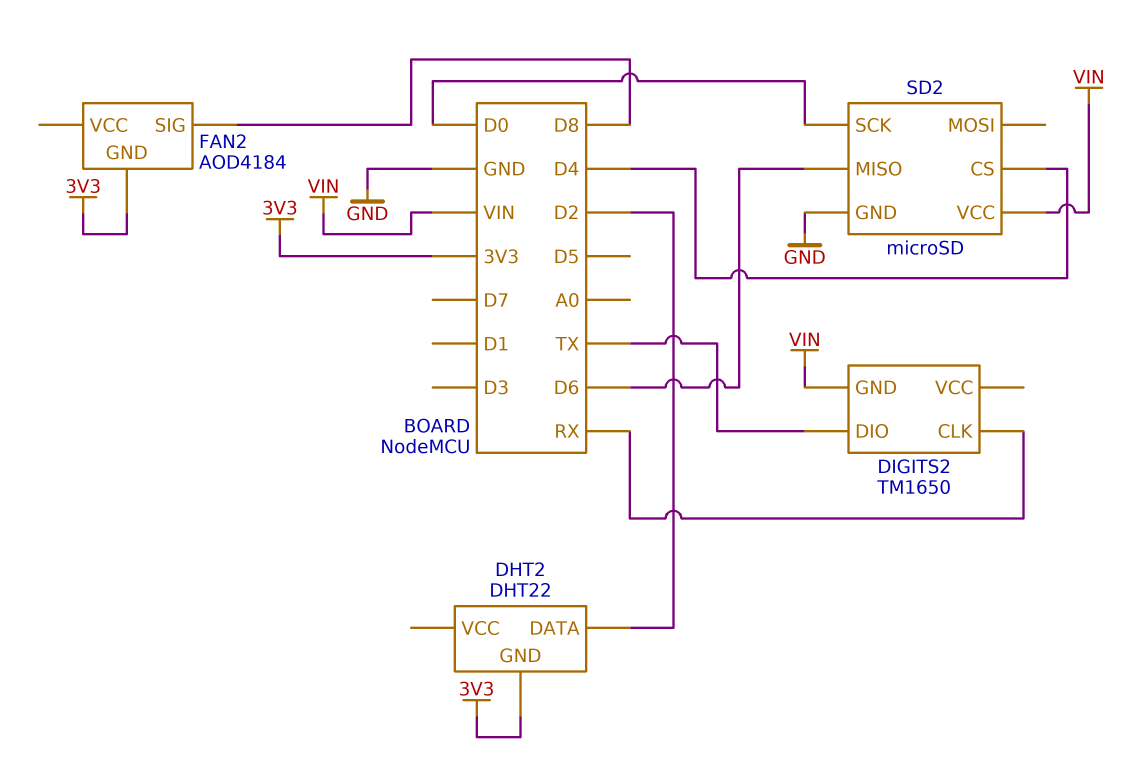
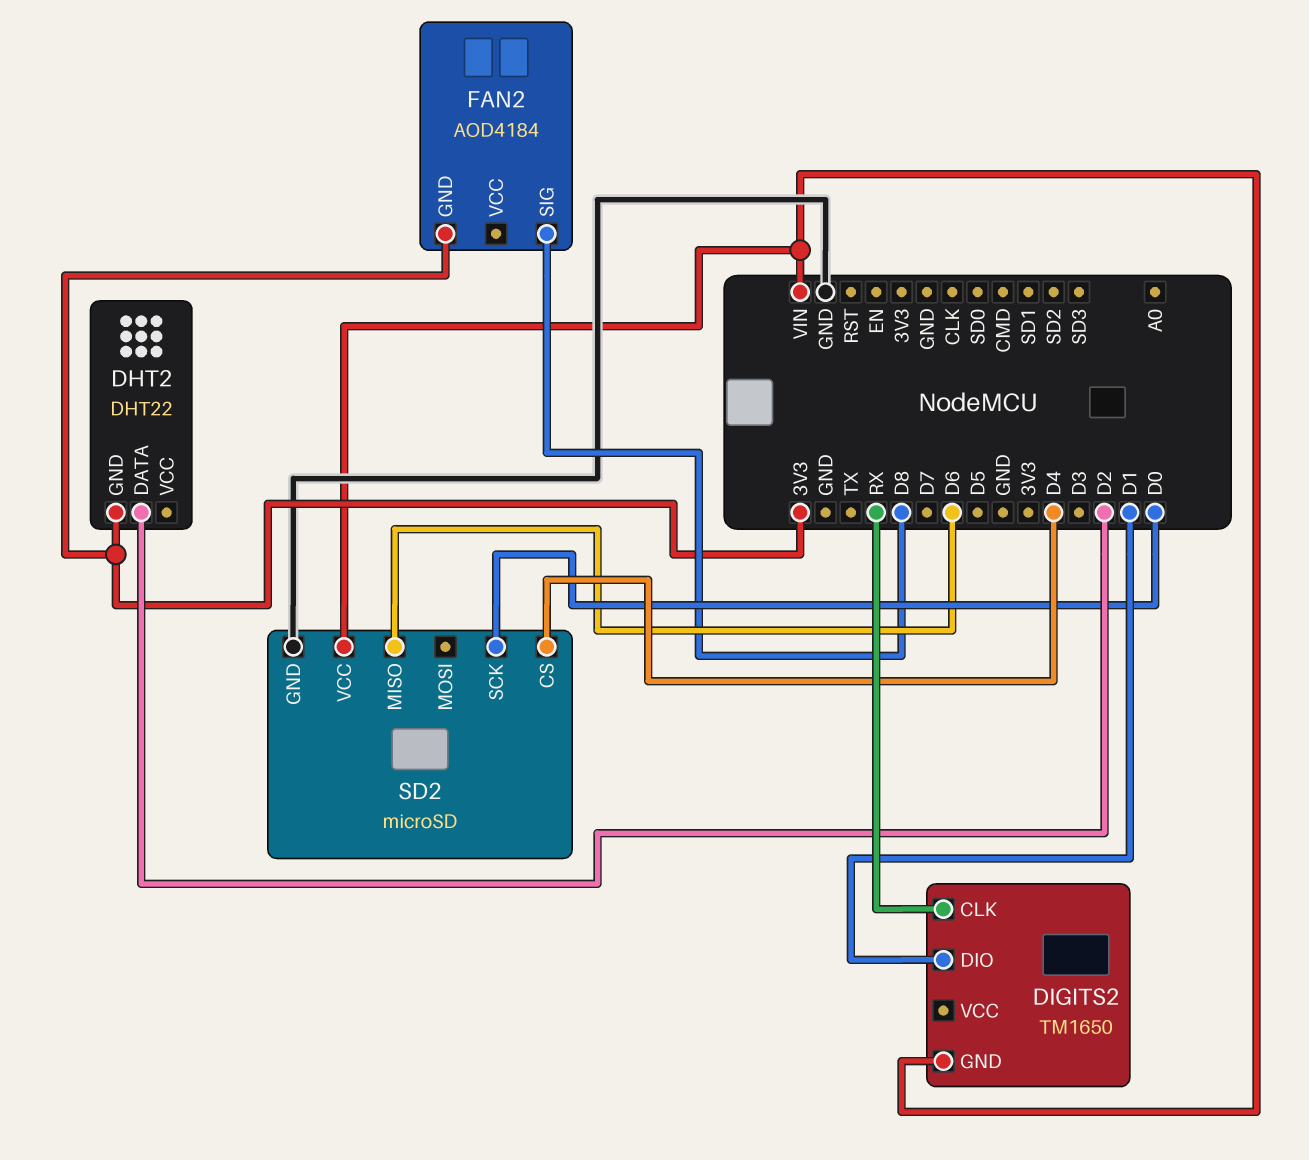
DIGITS2 pin DIO: TX -> D1

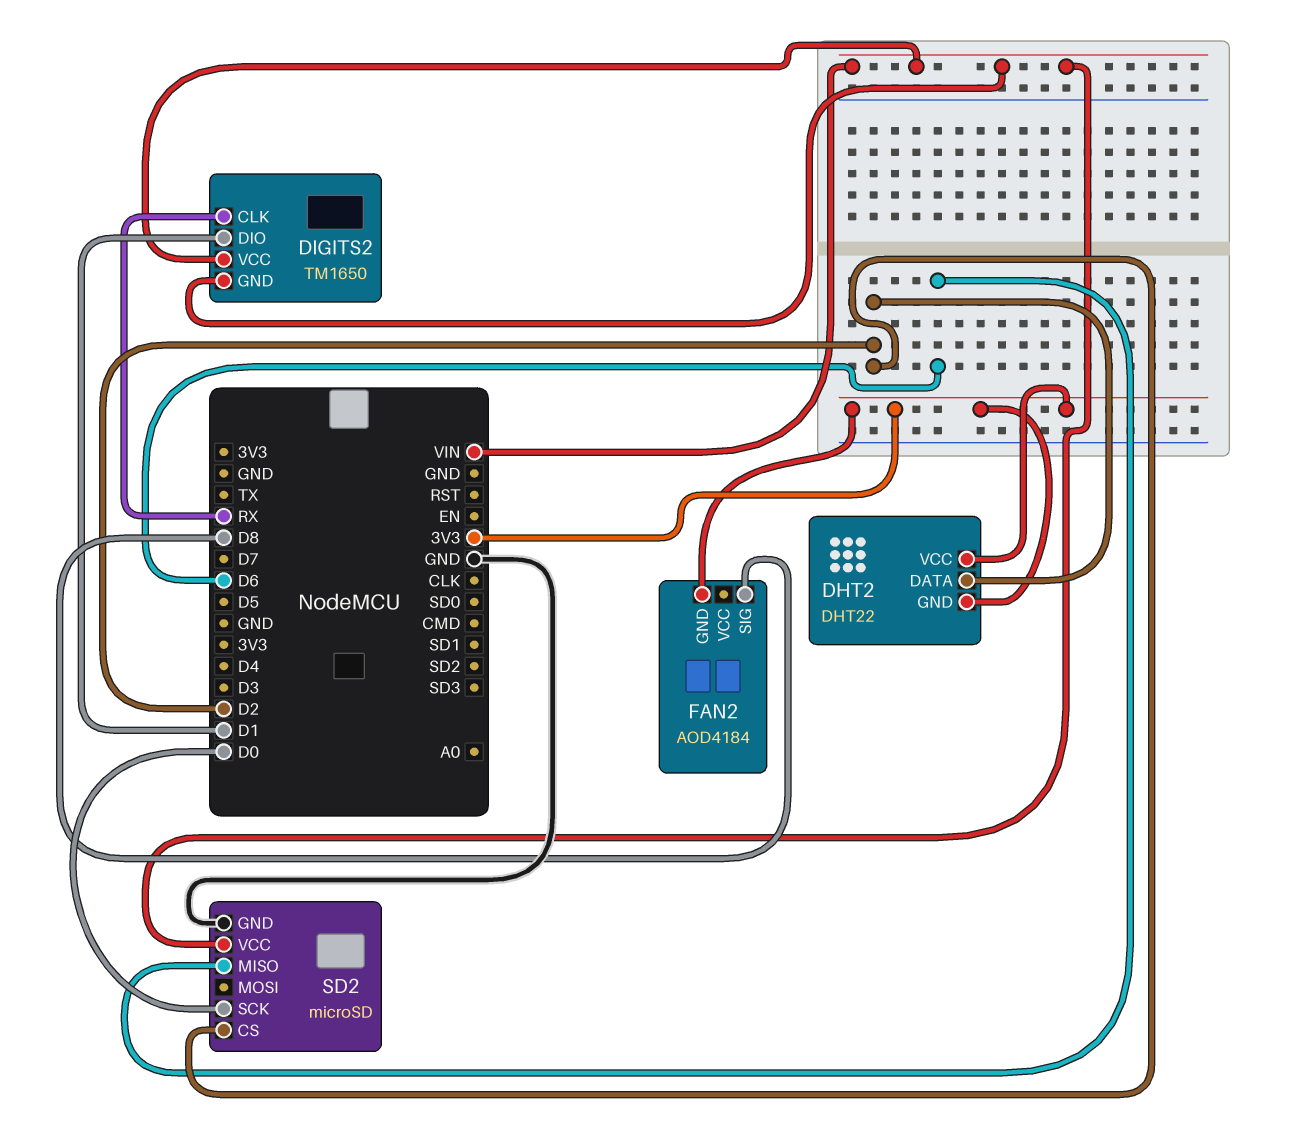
DHT2 pin VCC: none -> 3V3
DIGITS2 pin VCC: none -> VIN
SD2 pin CS: D4 -> D2

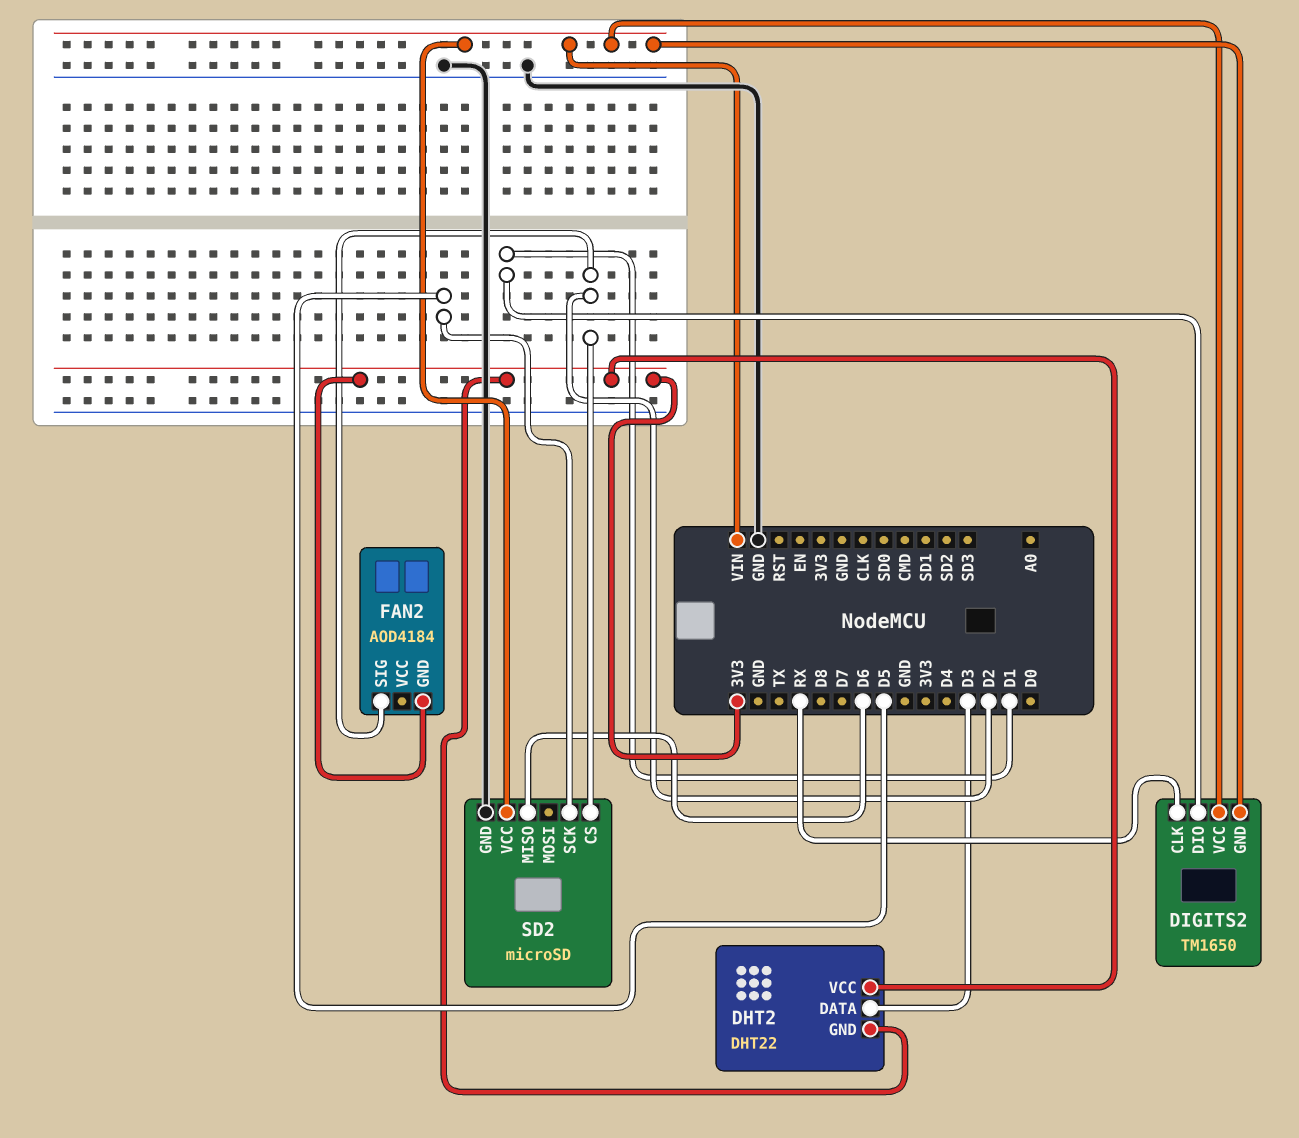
DHT2 pin DATA: D2 -> D3
FAN2 pin SIG: D8 -> D2
SD2 pin SCK: D0 -> D5

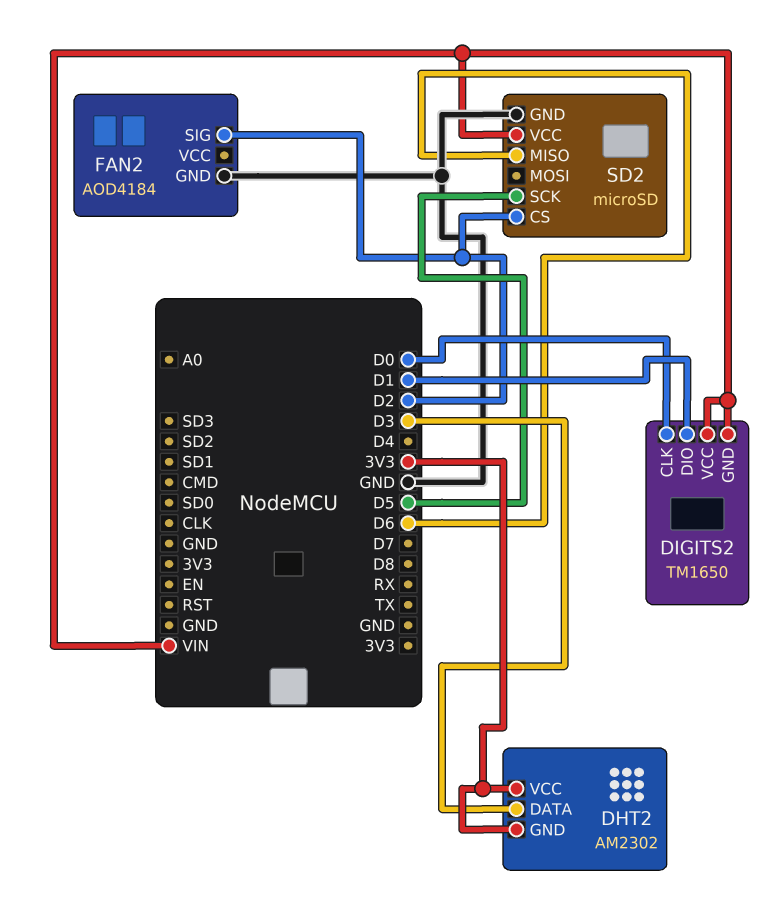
DHT2: DHT22 -> AM2302
DIGITS2 pin CLK: RX -> D0
FAN2 pin GND: 3V3 -> GND

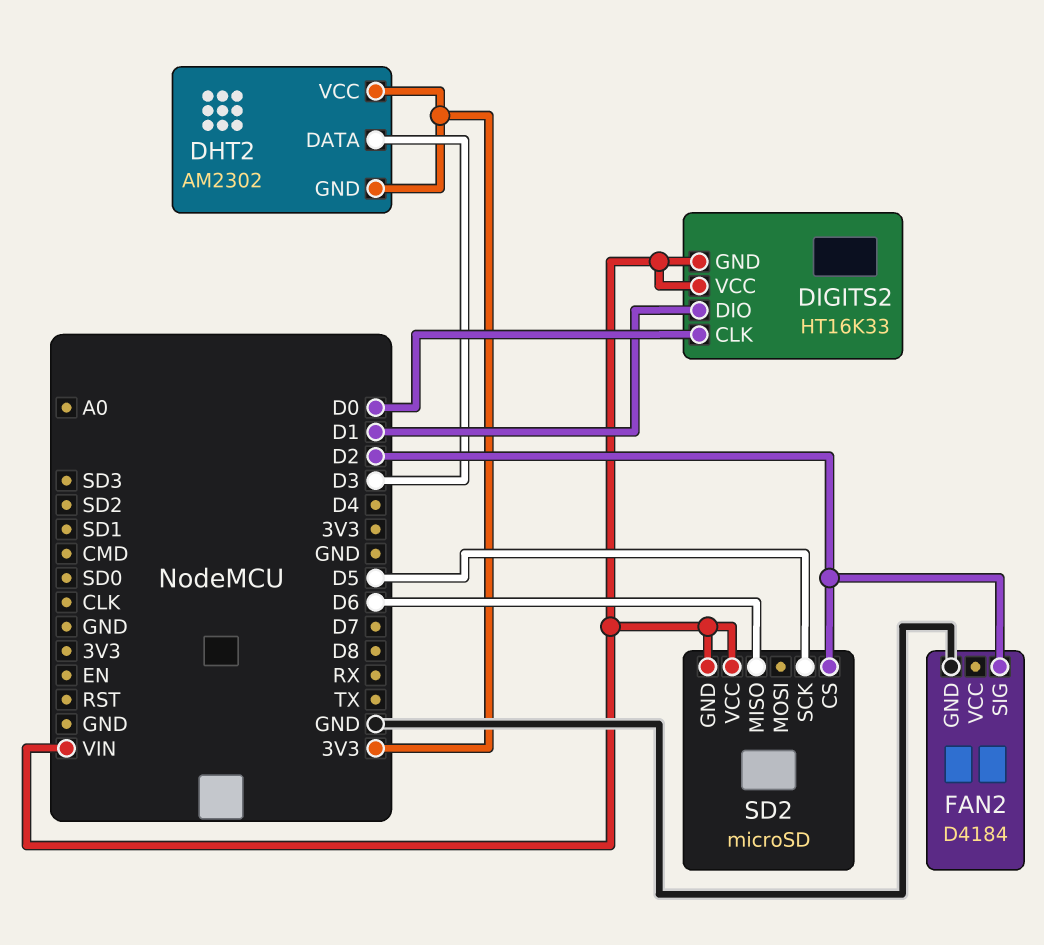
DIGITS2: TM1650 -> HT16K33
FAN2: AOD4184 -> D4184
SD2 pin GND: GND -> VIN

